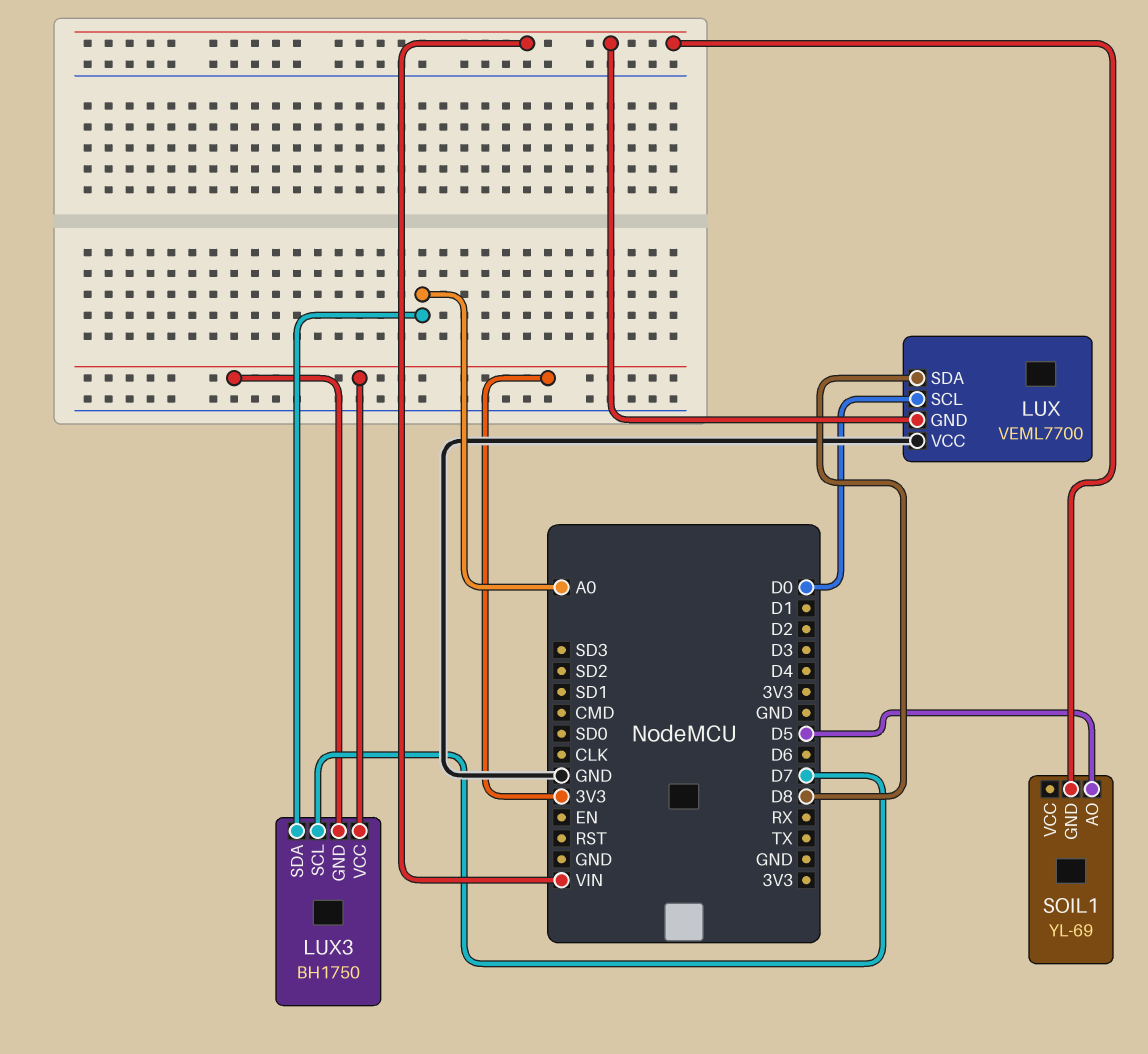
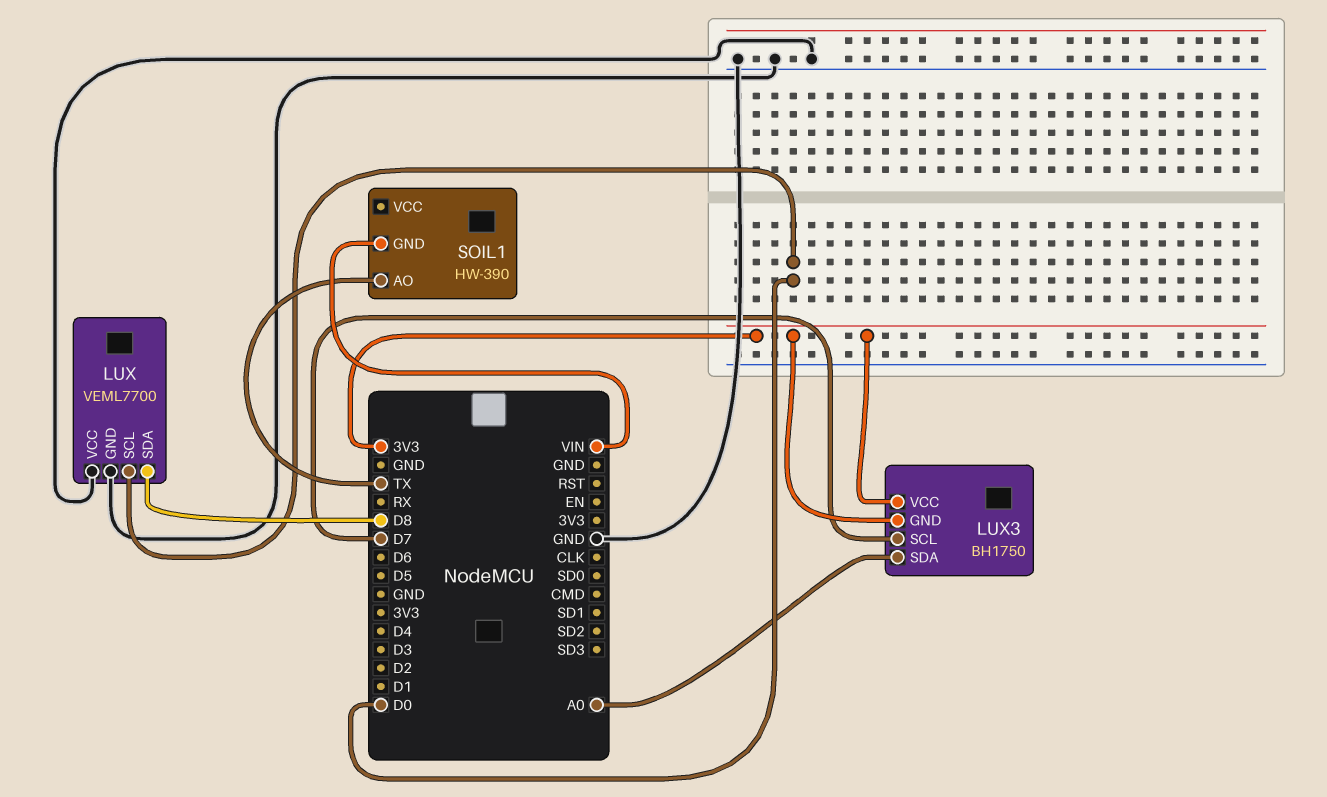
LUX pin GND: VIN -> GND
SOIL1: YL-69 -> HW-390
SOIL1 pin AO: D5 -> TX

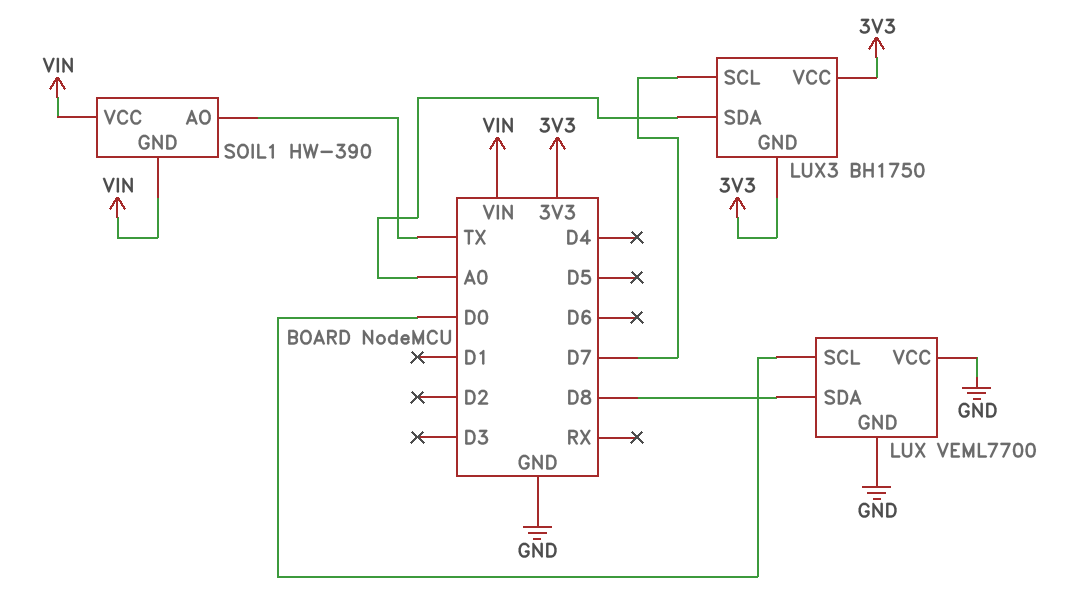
SOIL1 pin VCC: none -> VIN

